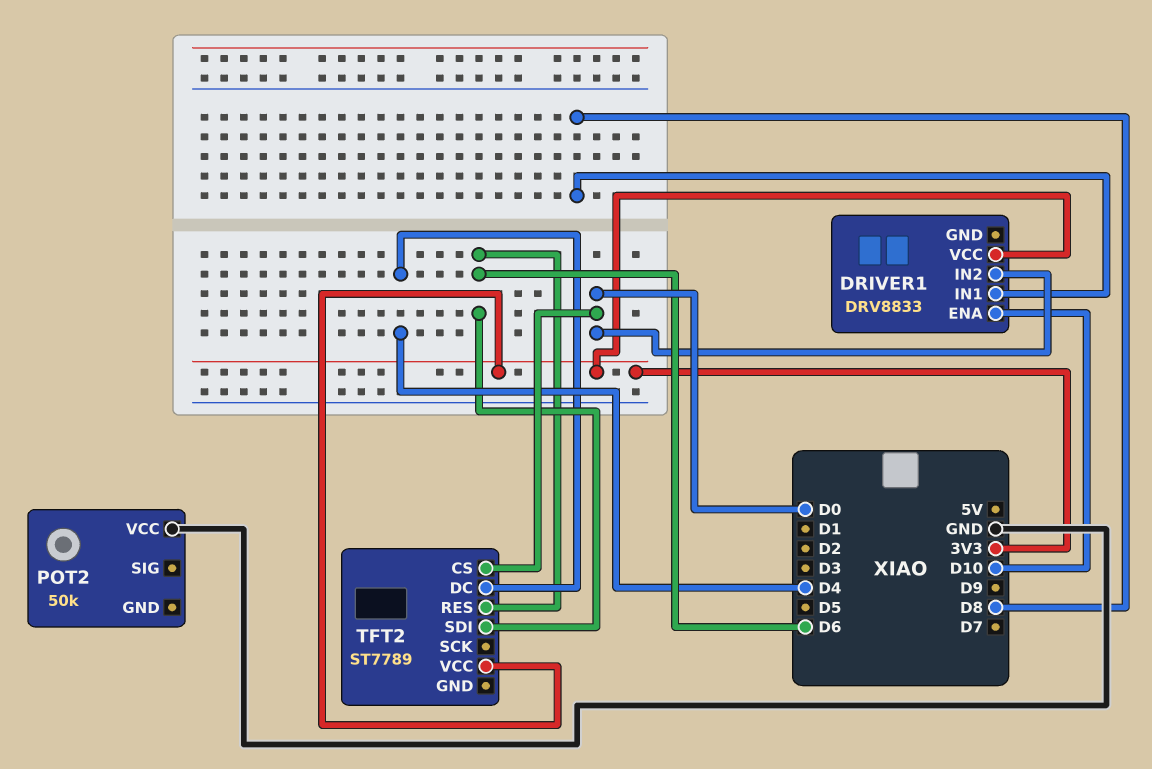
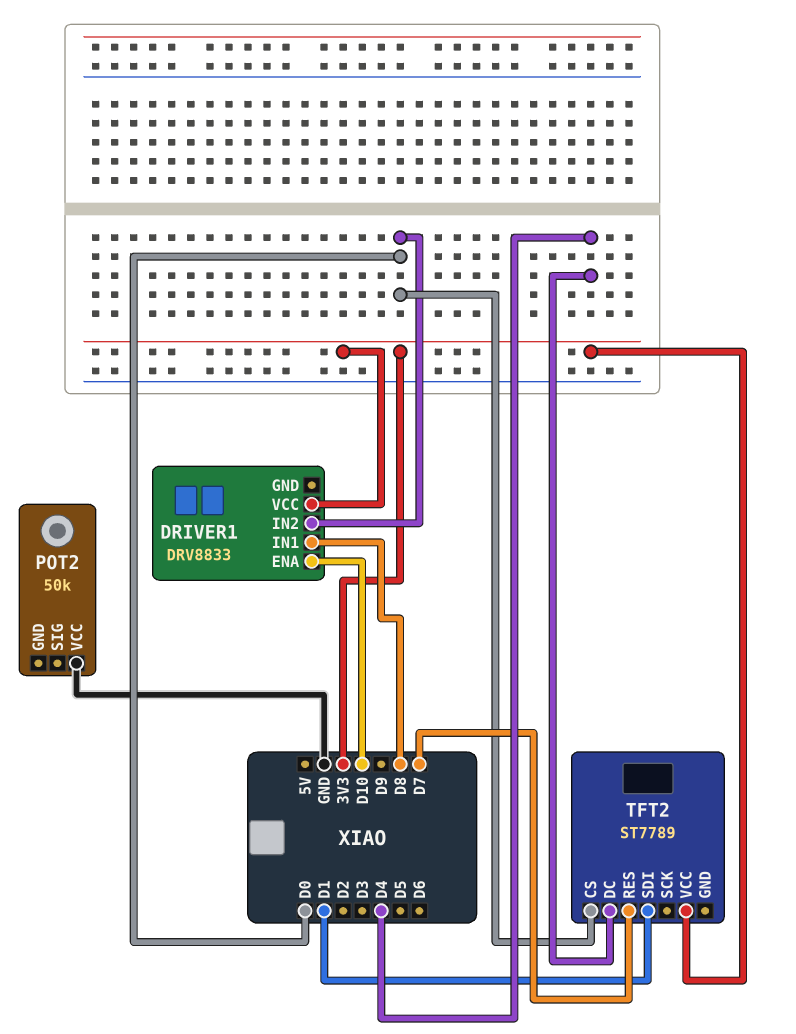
TFT2 pin RES: D6 -> D7
TFT2 pin SDI: D6 -> D1

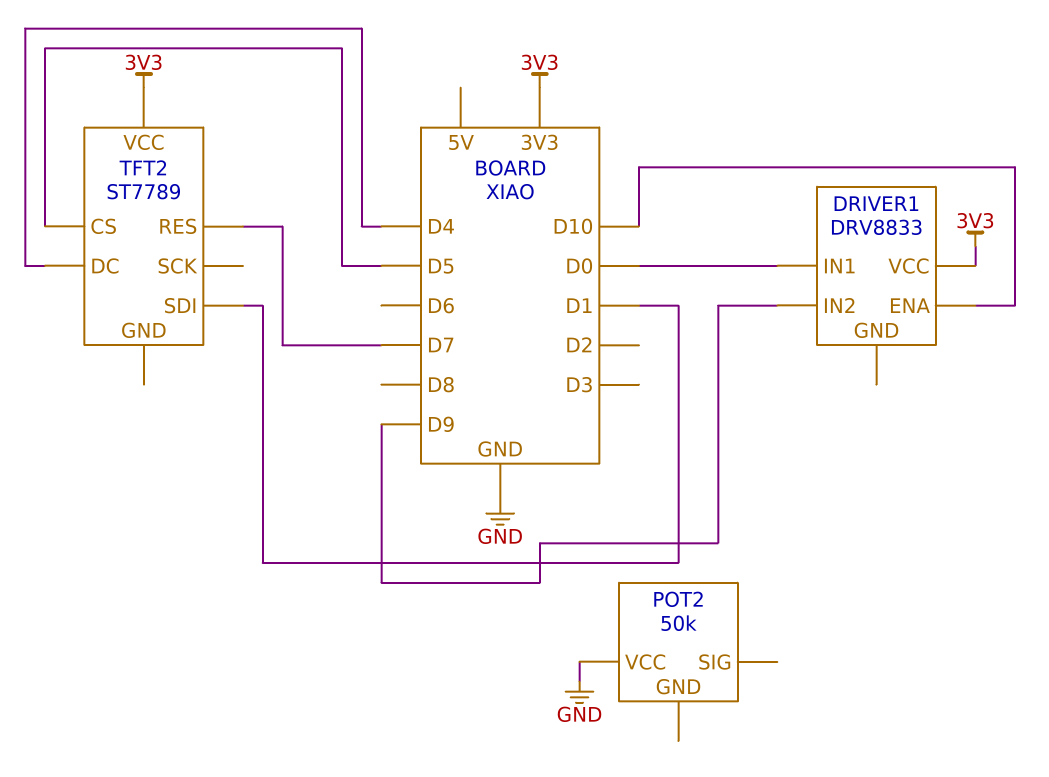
DRIVER1 pin IN1: D8 -> D0
DRIVER1 pin IN2: D0 -> D9
TFT2 pin CS: D0 -> D5

